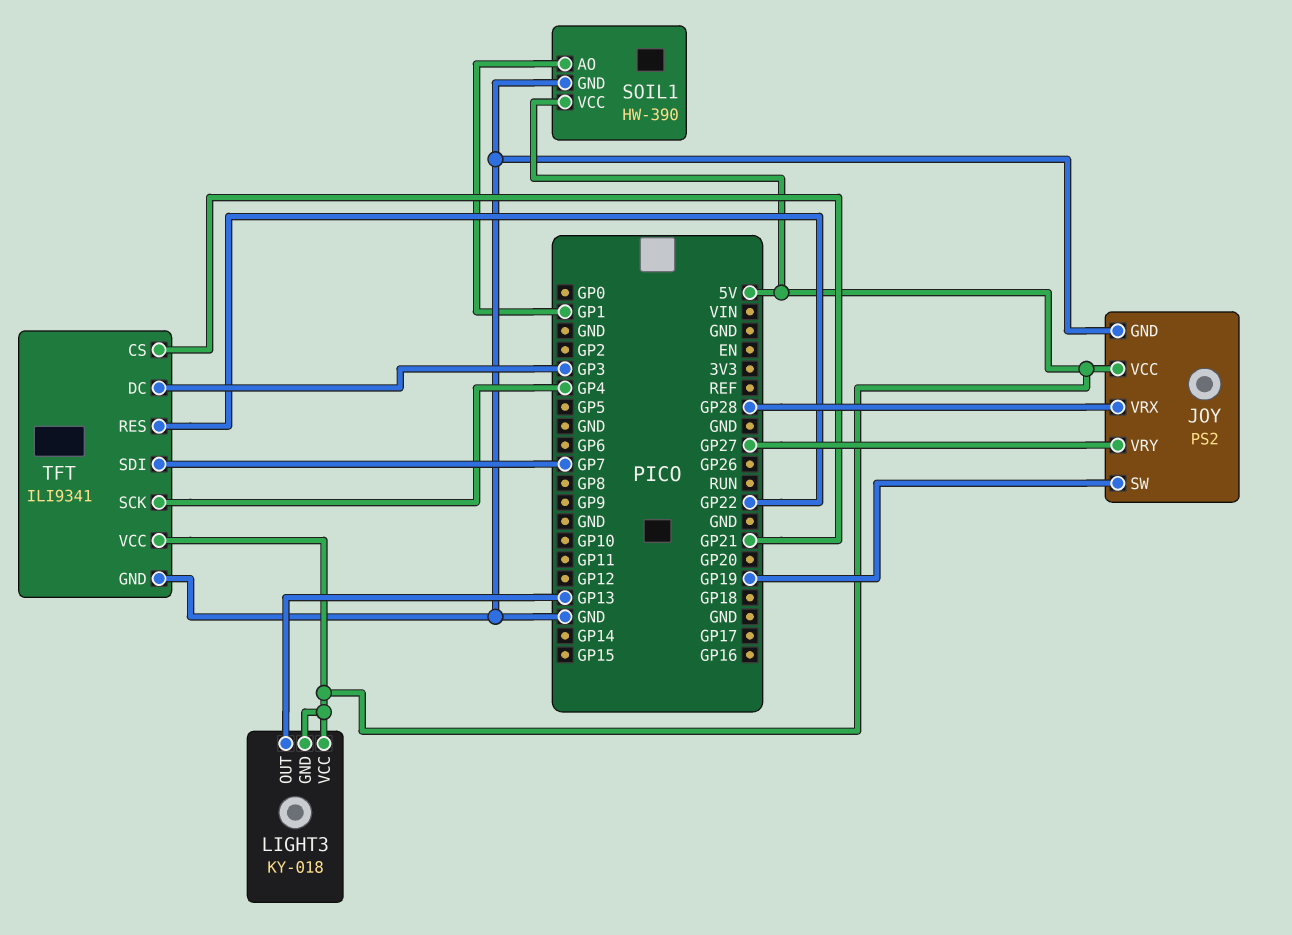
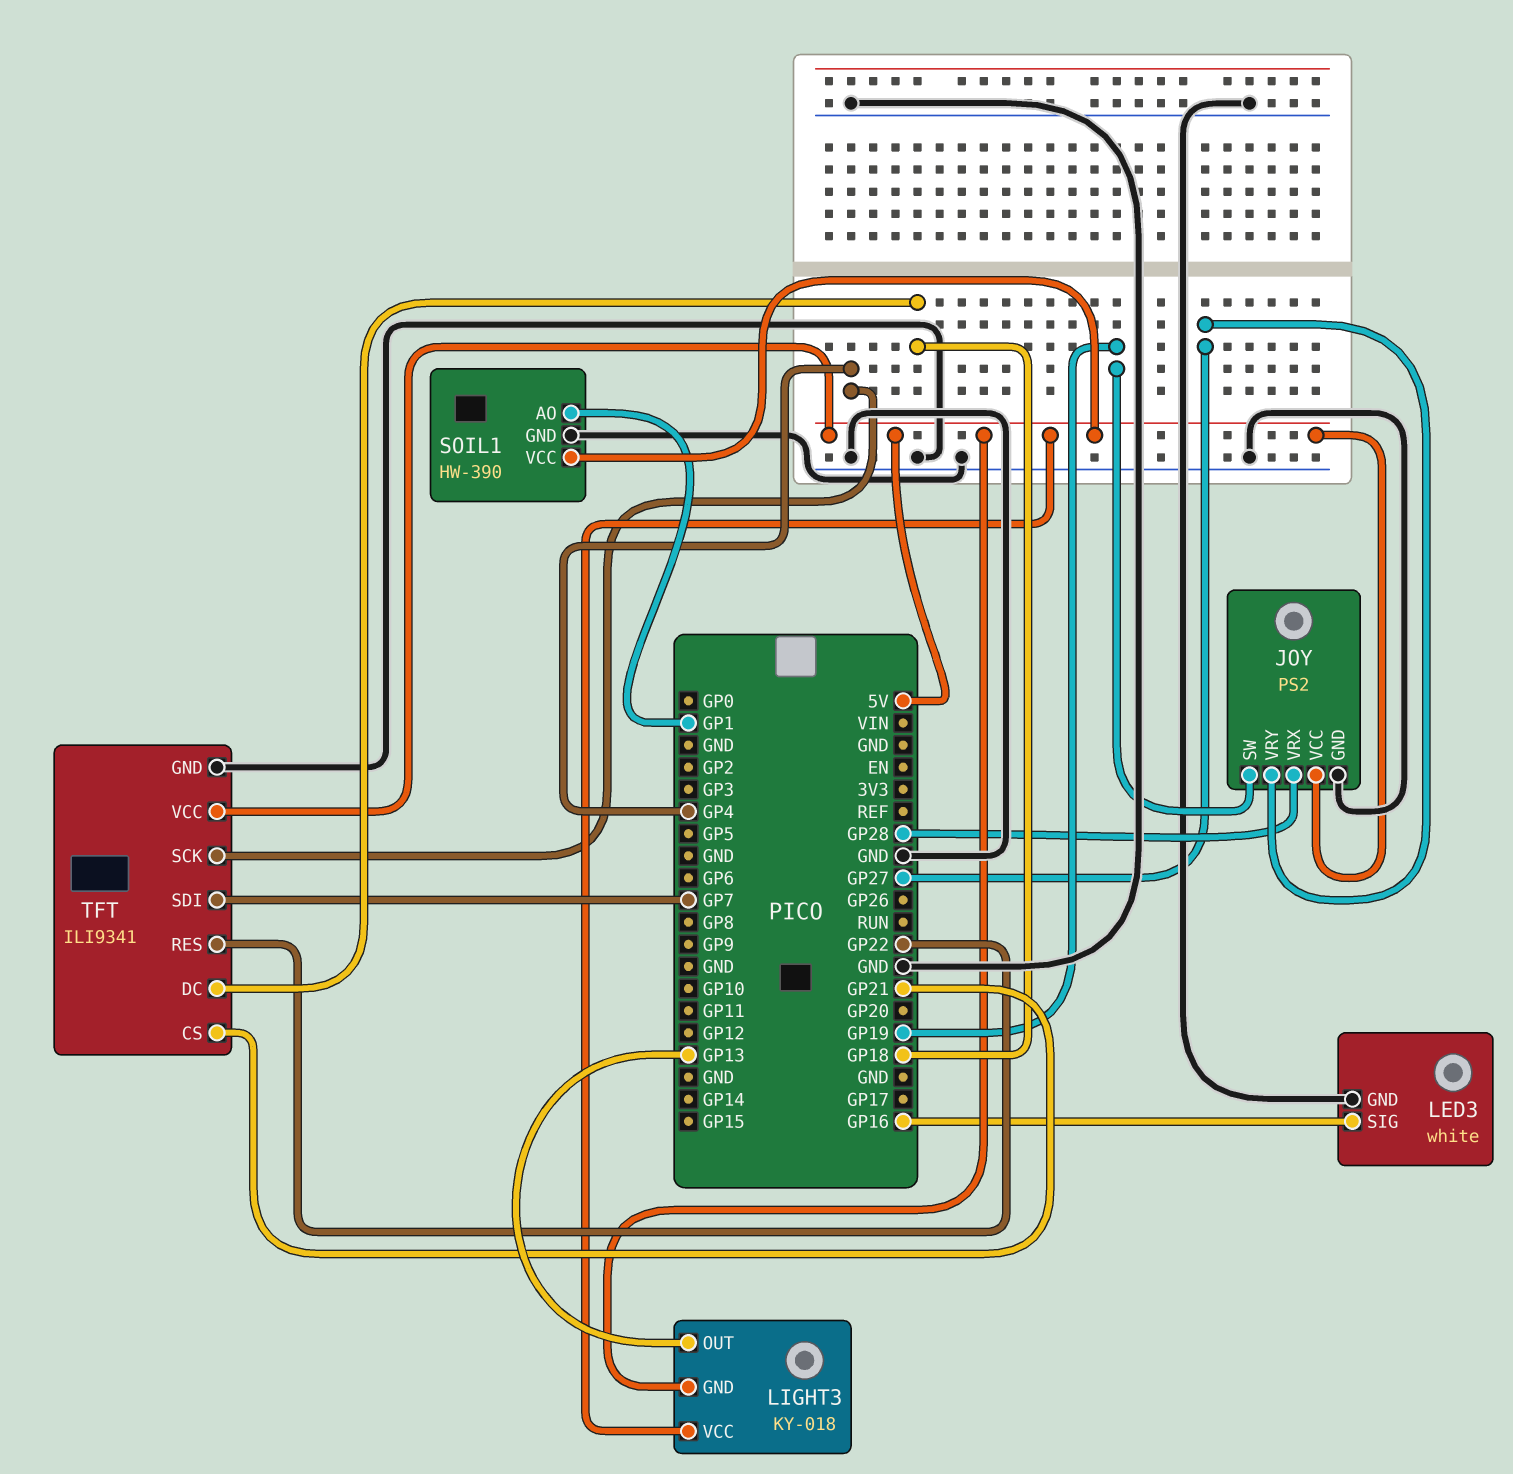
LED3: none -> white
LED3 pin GND: none -> GND
LED3 pin SIG: none -> GP16
TFT pin DC: GP3 -> GP18

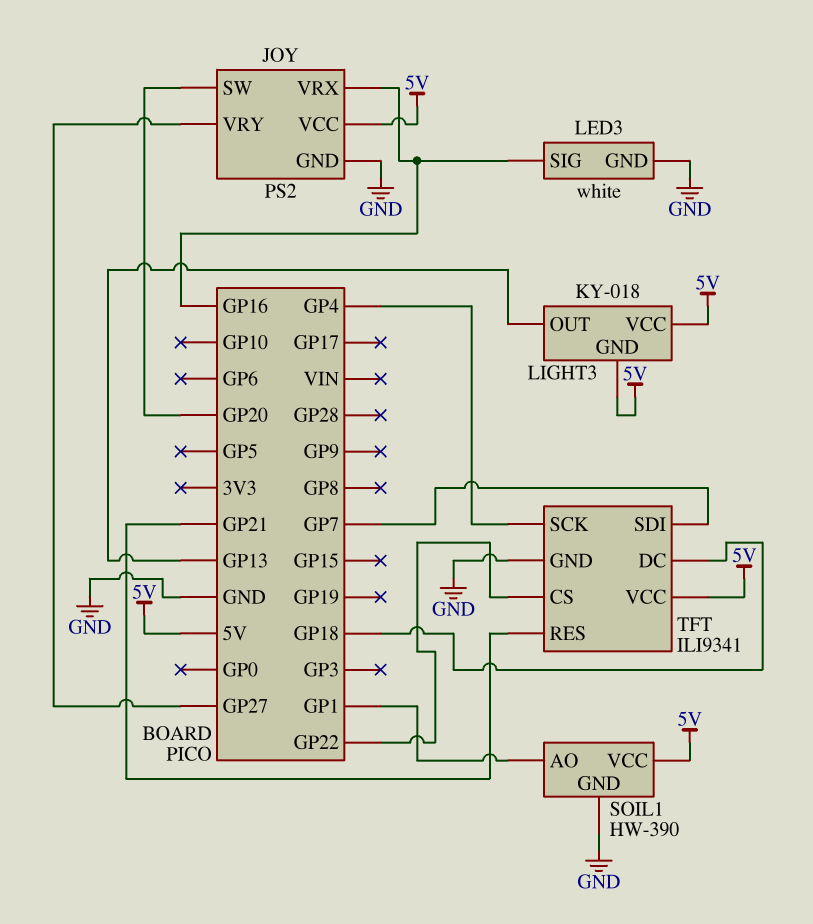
JOY pin SW: GP19 -> GP20
JOY pin VRX: GP28 -> GP16
TFT pin CS: GP21 -> GP22
TFT pin RES: GP22 -> GP21

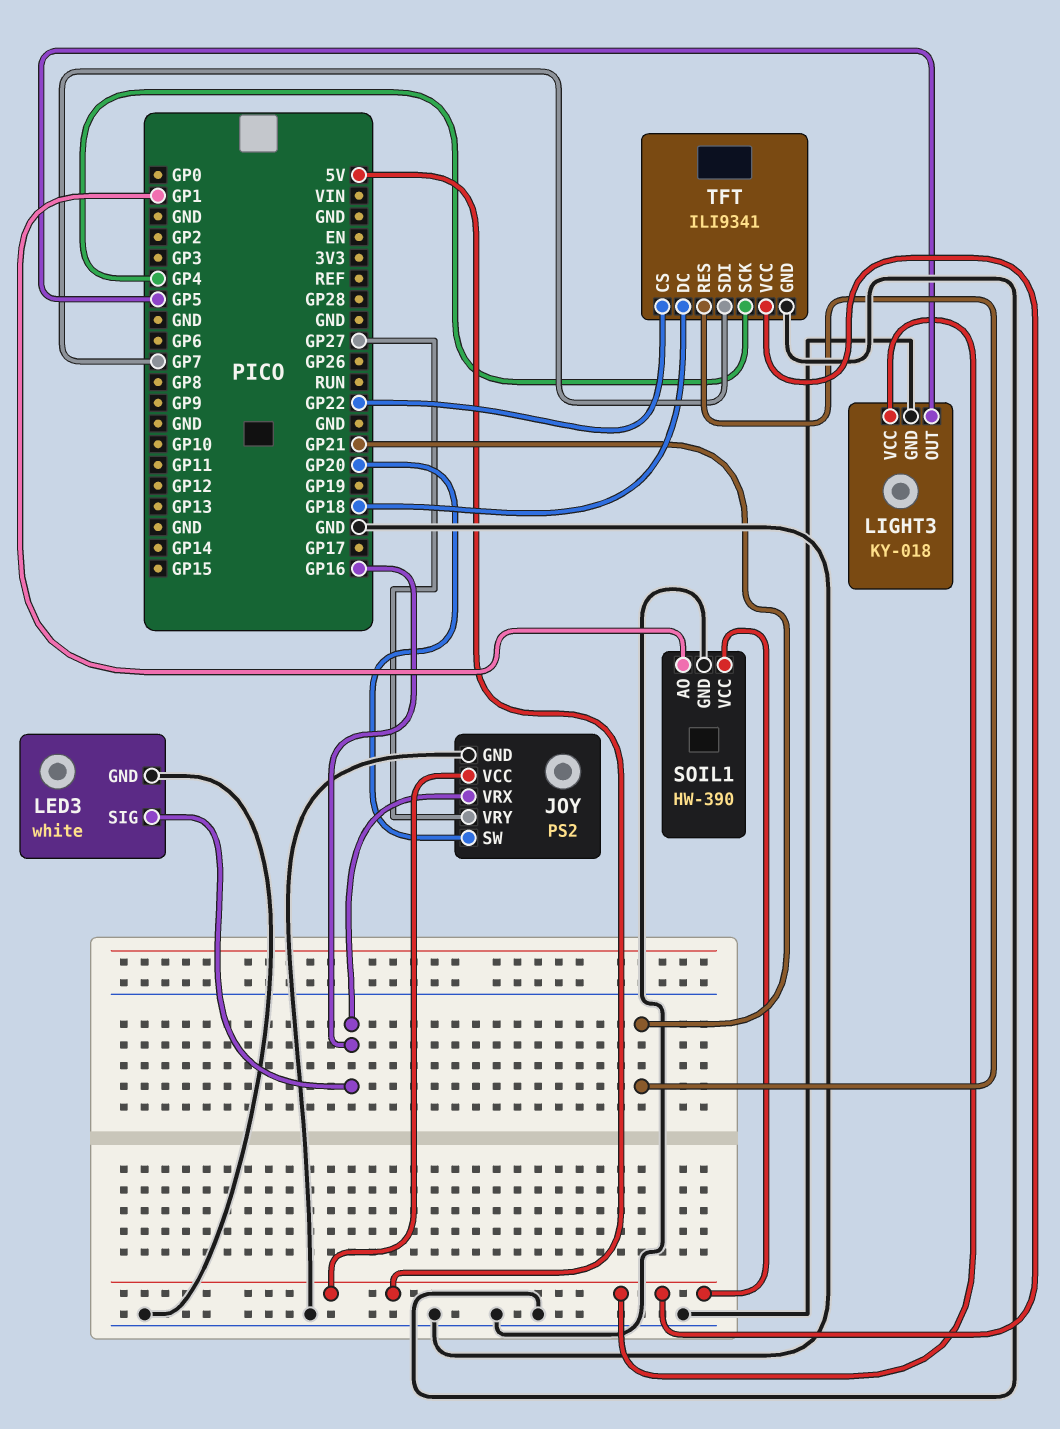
LIGHT3 pin GND: 5V -> GND
LIGHT3 pin OUT: GP13 -> GP5

